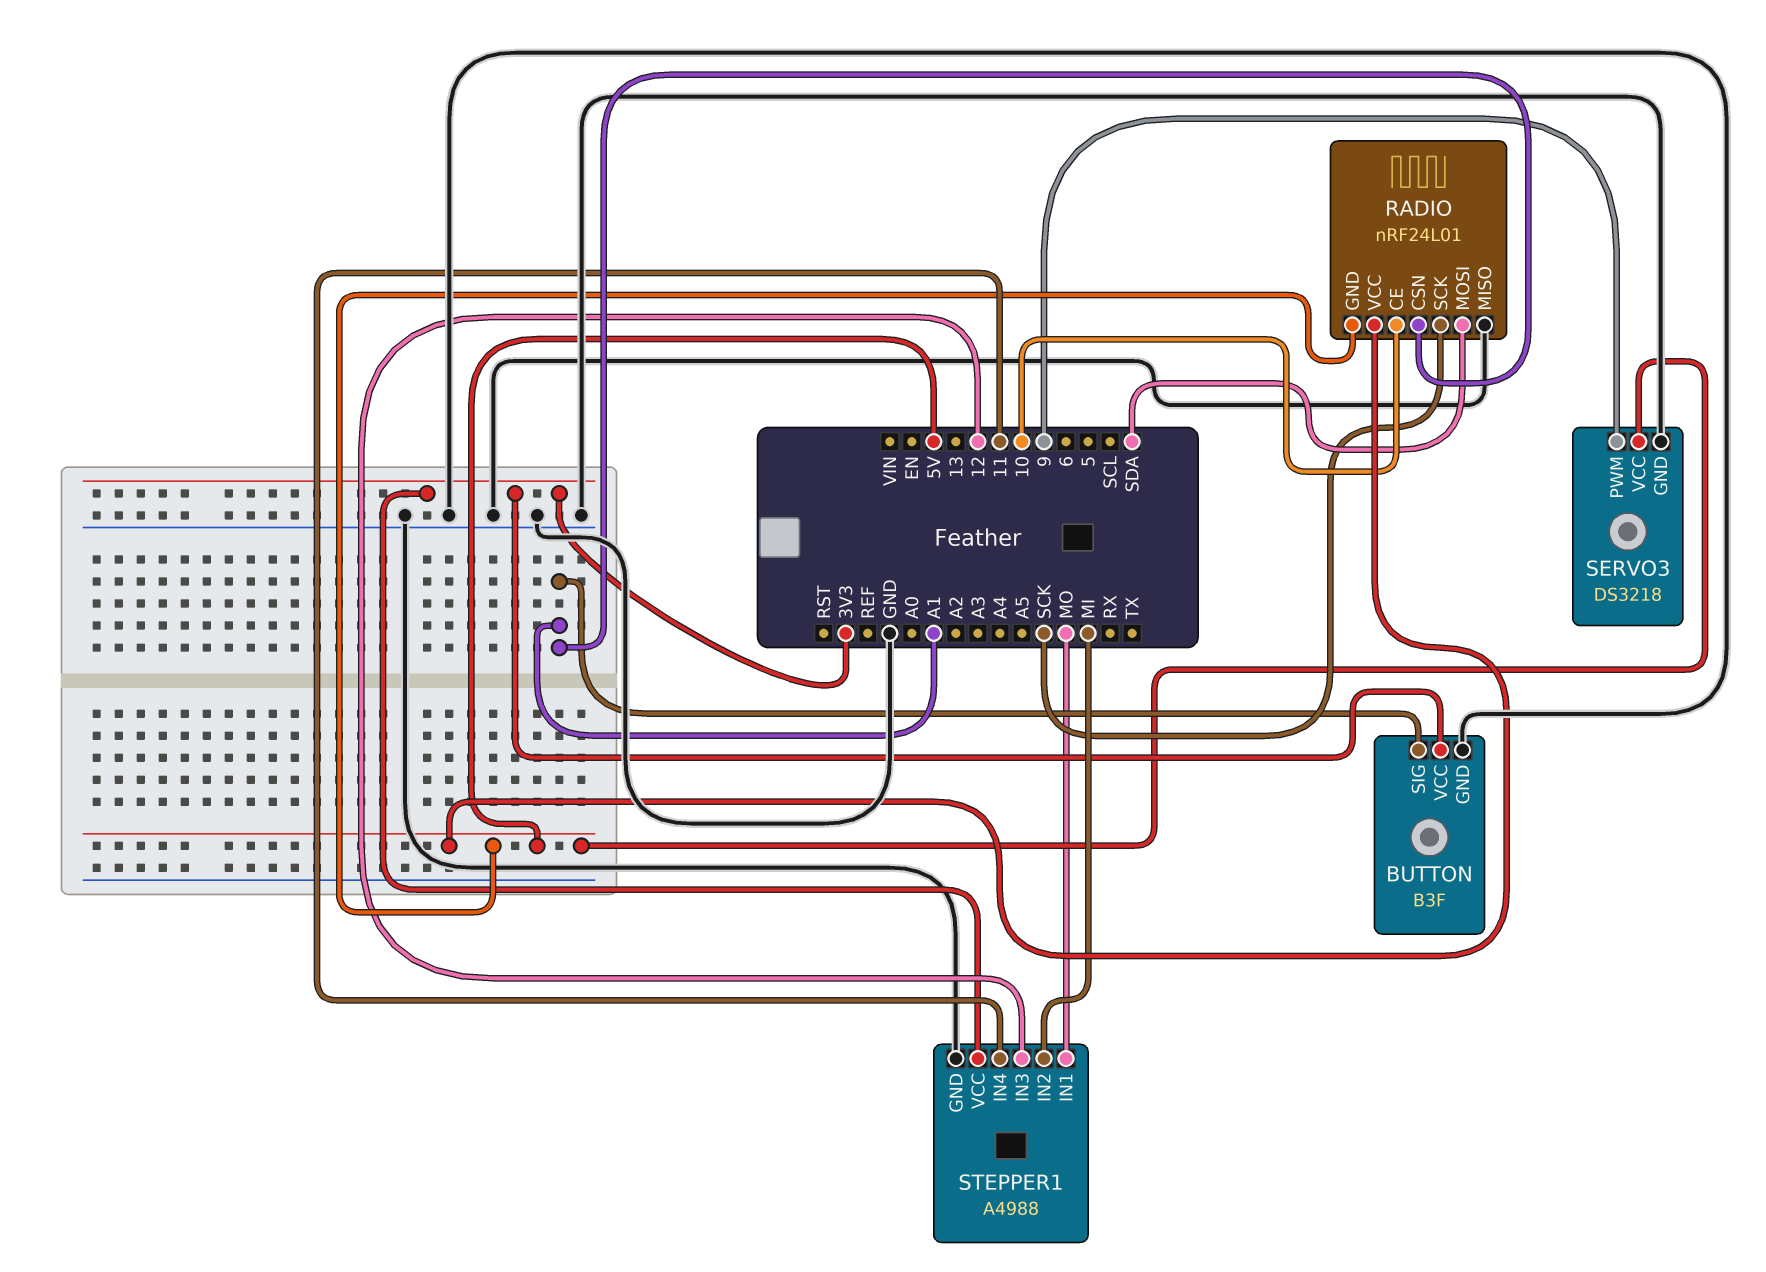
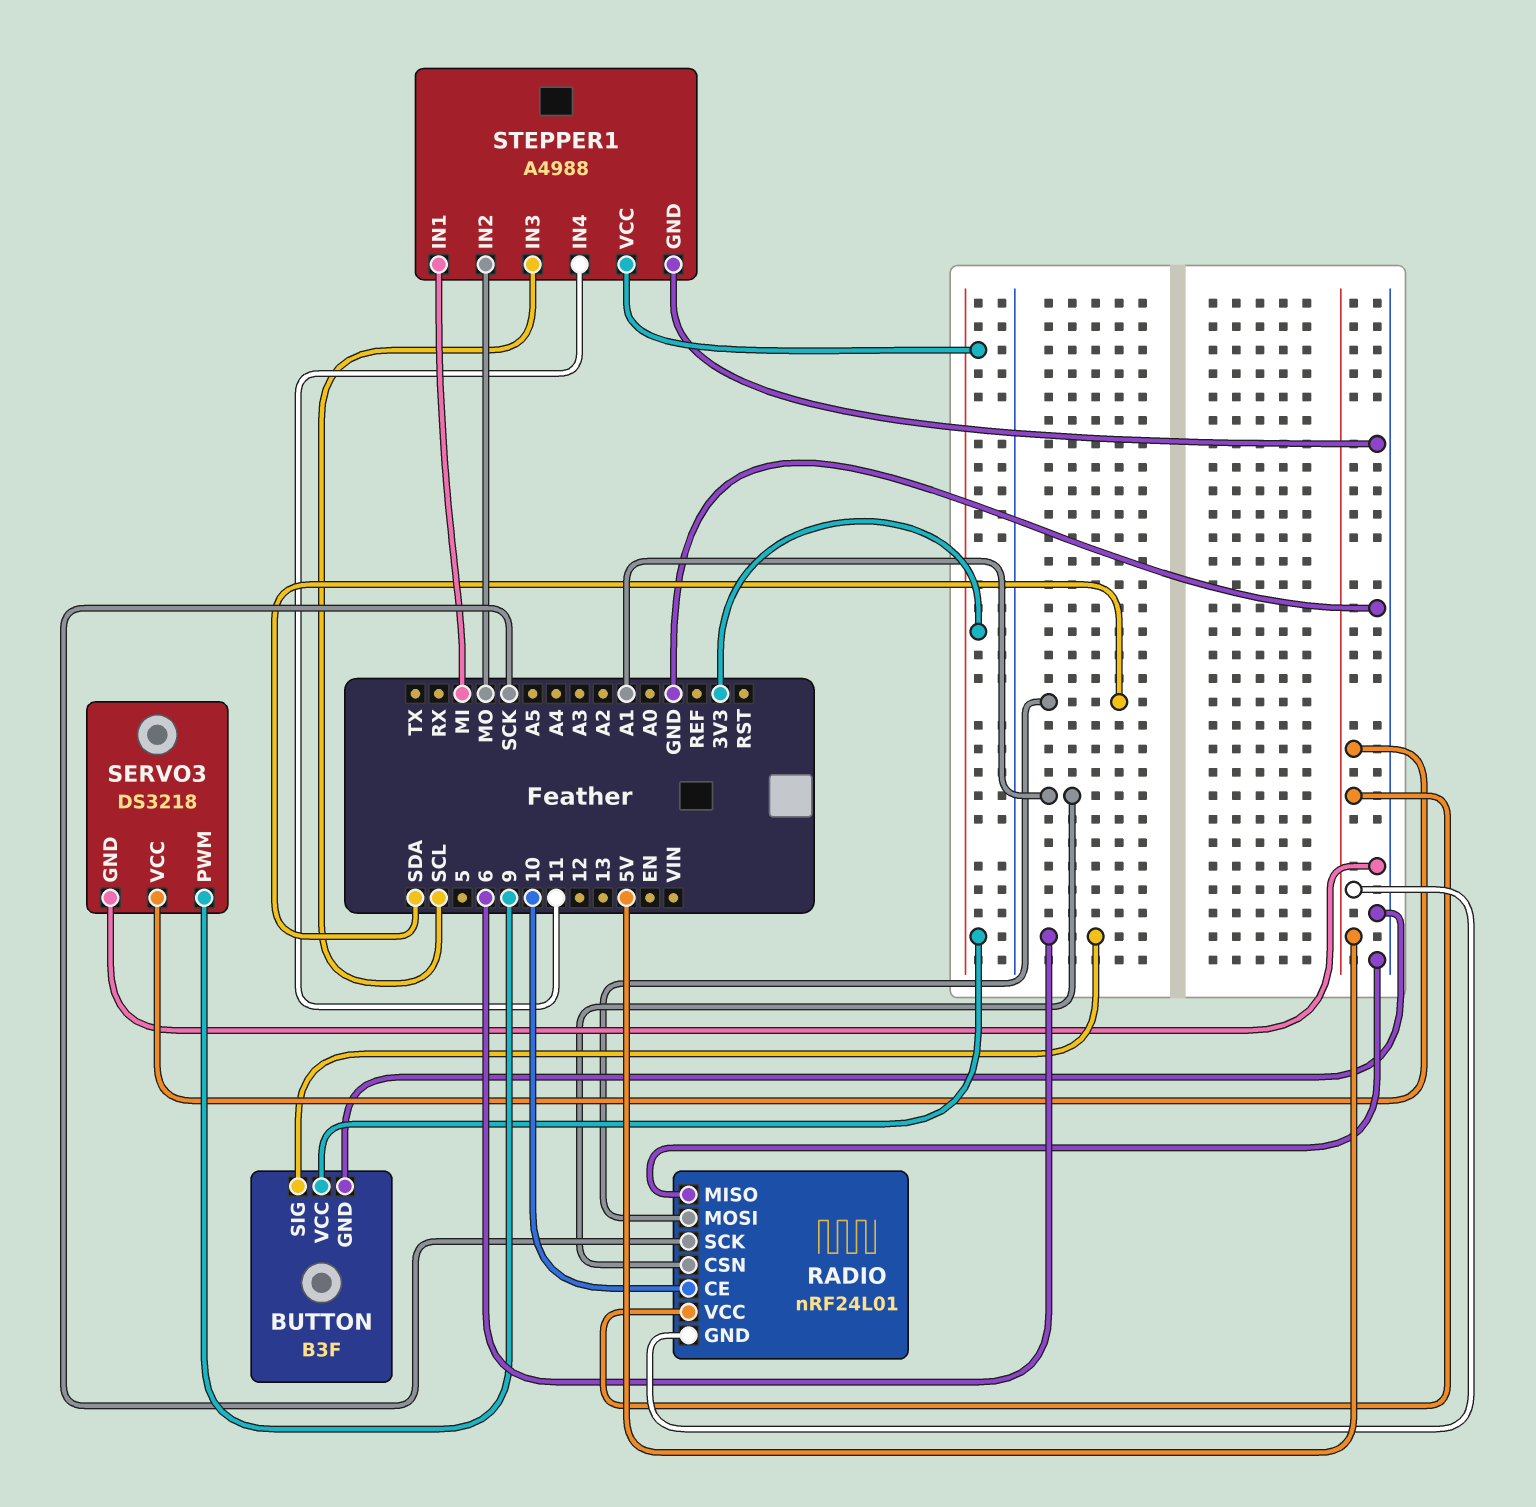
BUTTON pin SIG: A1 -> 6
STEPPER1 pin IN1: MO -> MI
STEPPER1 pin IN2: MI -> MO
STEPPER1 pin IN3: 12 -> SCL

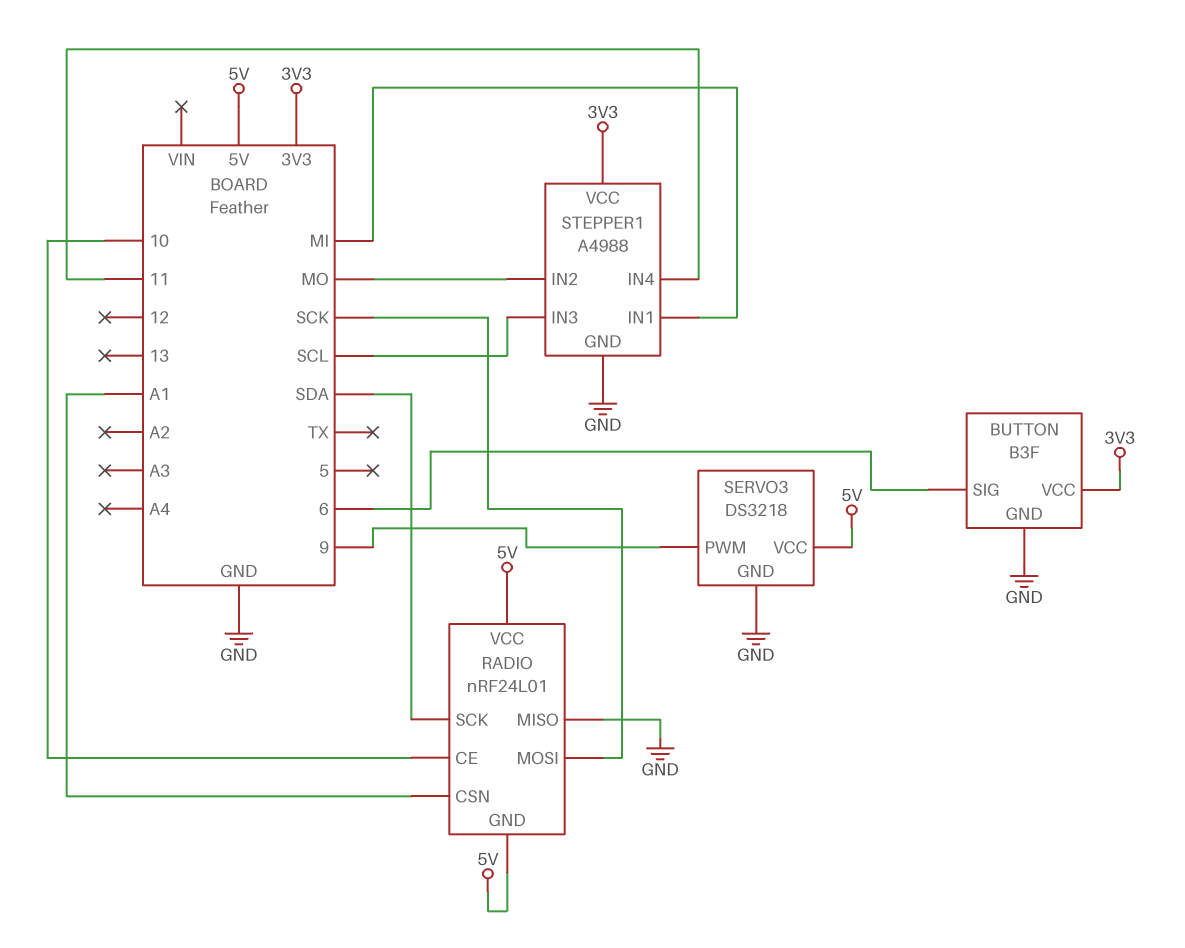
RADIO pin MOSI: SDA -> SCK
RADIO pin SCK: SCK -> SDA

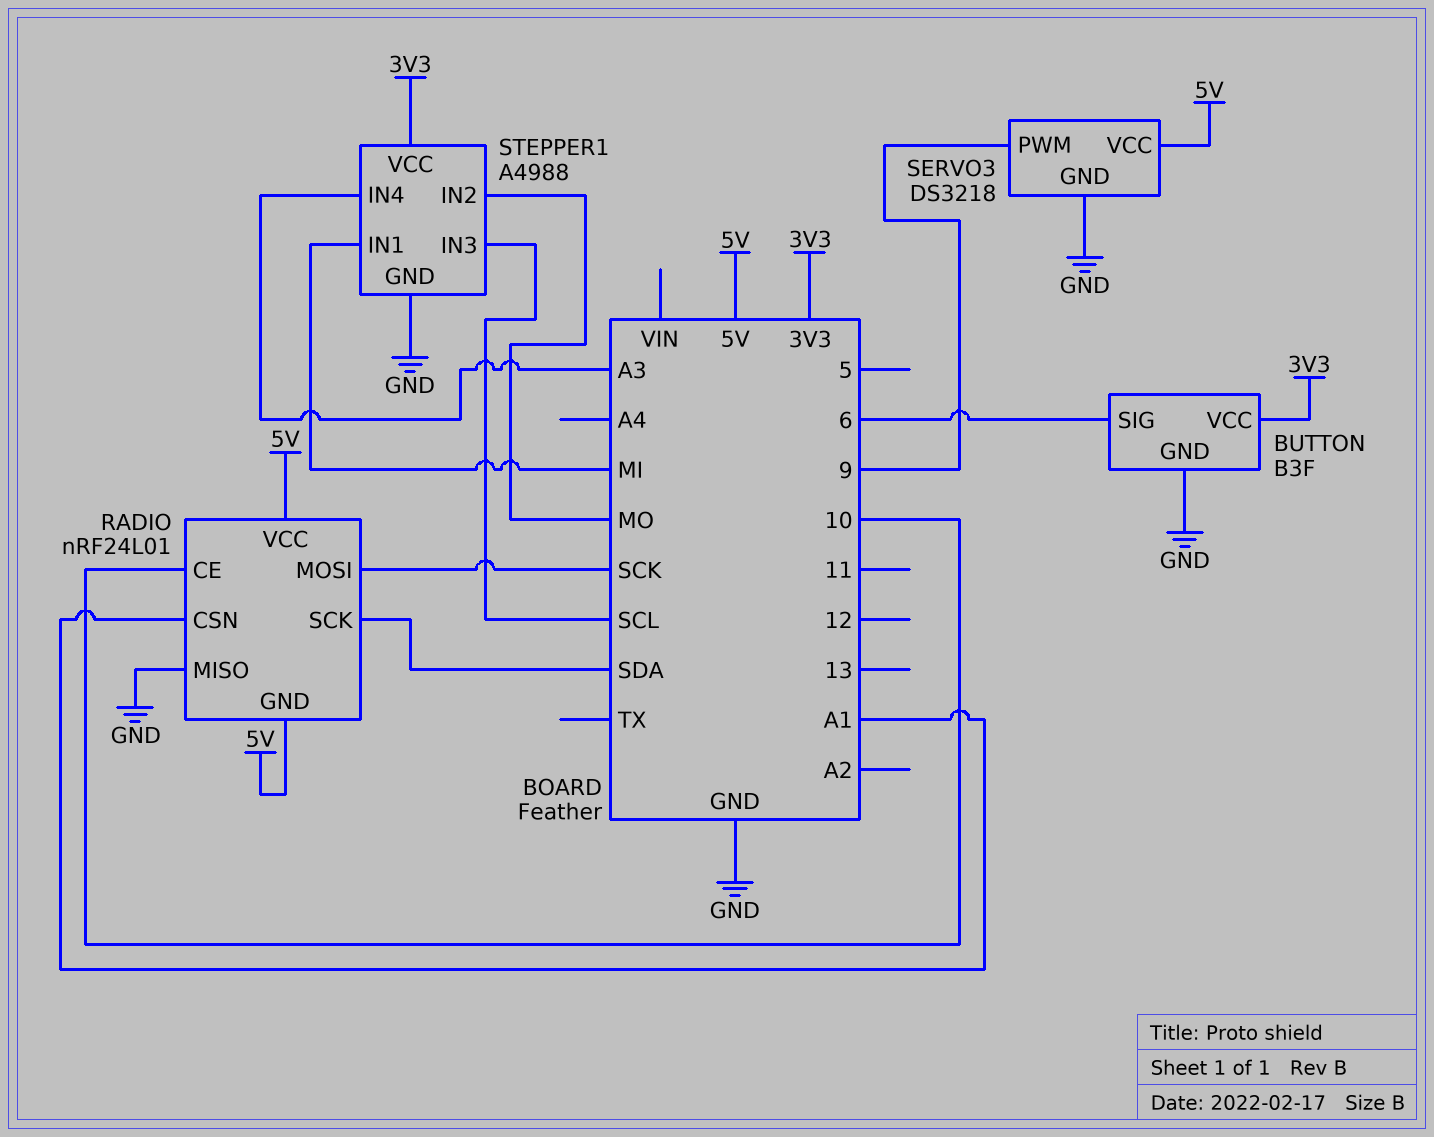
STEPPER1 pin IN4: 11 -> A3

